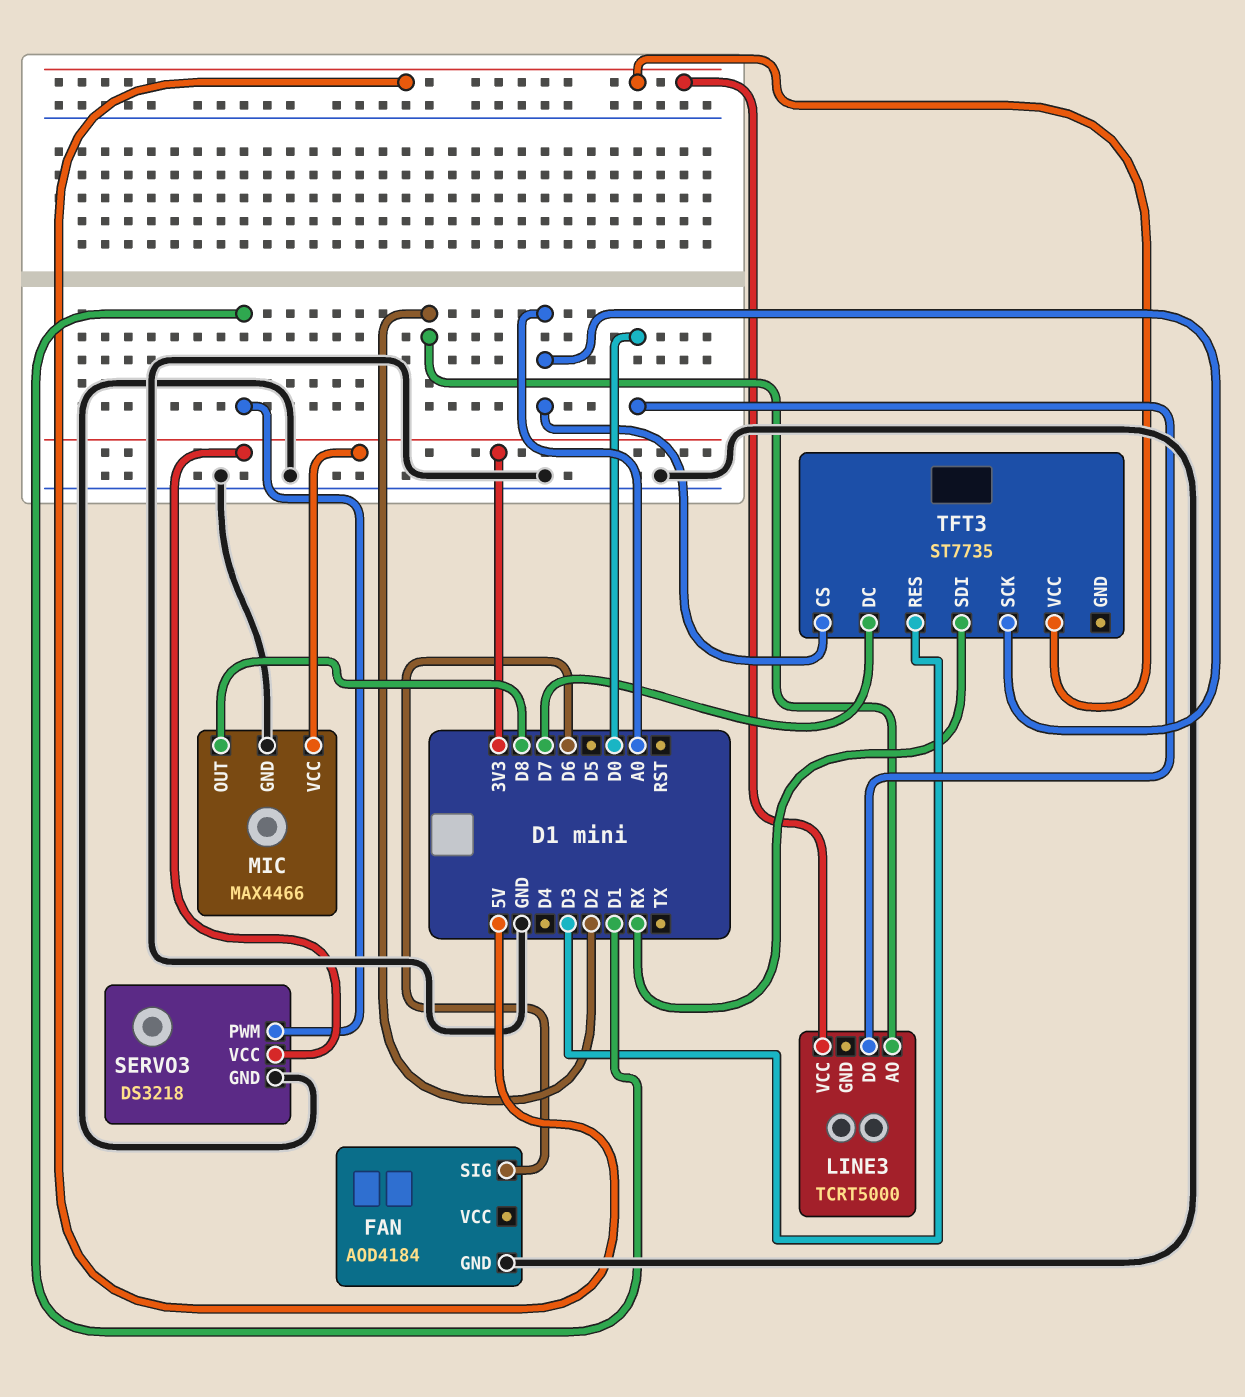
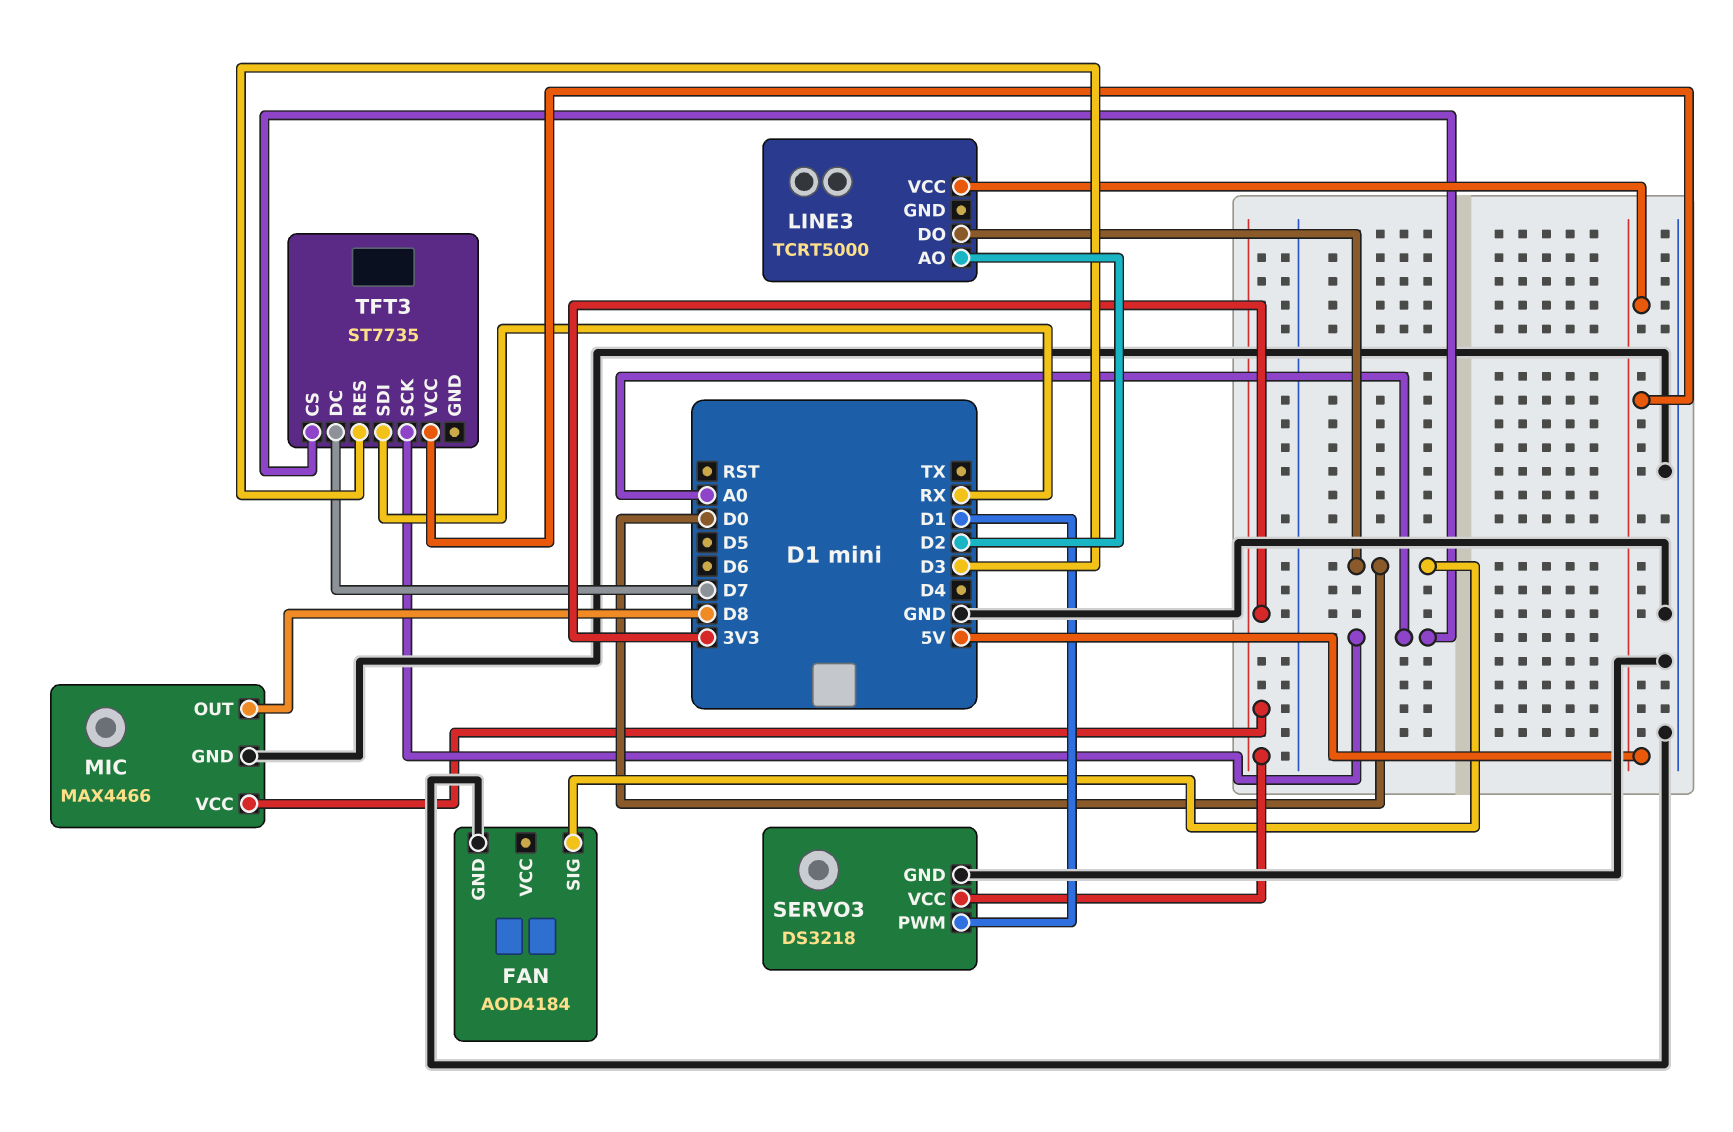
FAN pin SIG: D6 -> D0

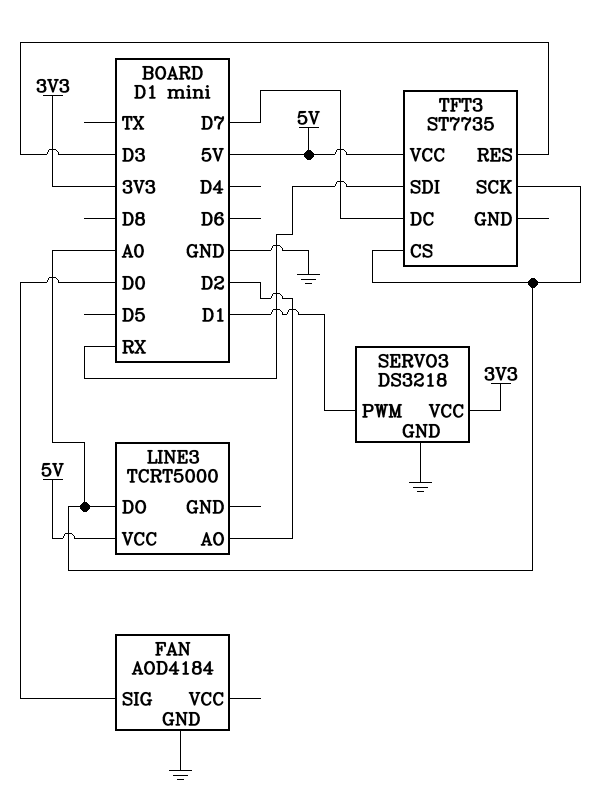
LINE3 pin DO: D0 -> A0
MIC: MAX4466 -> none
MIC pin GND: GND -> none
MIC pin OUT: D8 -> none
MIC pin VCC: 3V3 -> none

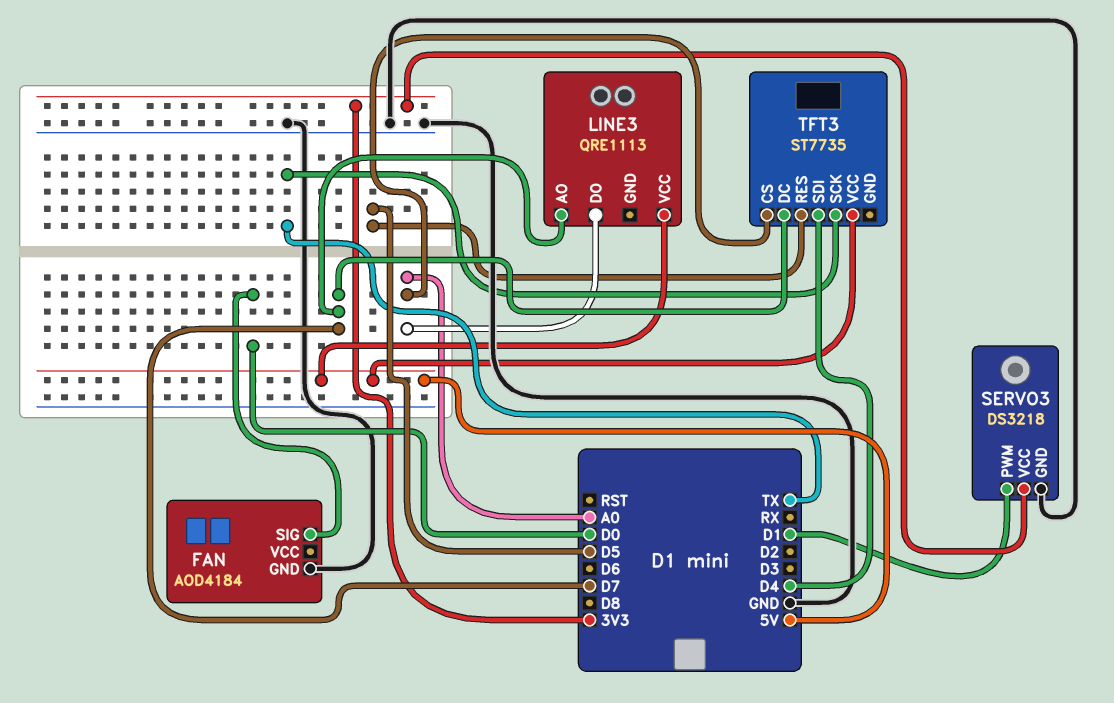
LINE3: TCRT5000 -> QRE1113
LINE3 pin AO: D2 -> D7
TFT3 pin RES: D3 -> D5
TFT3 pin SCK: A0 -> TX
TFT3 pin SDI: RX -> D4

